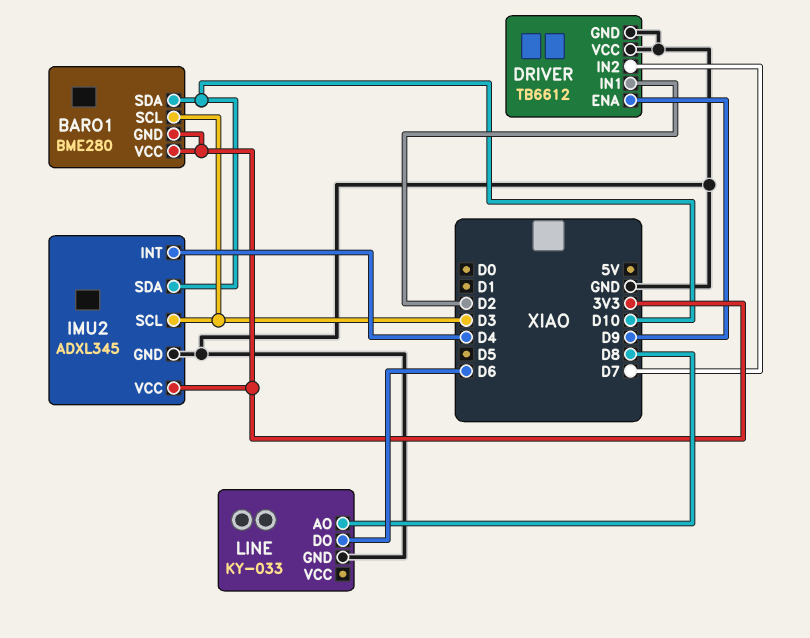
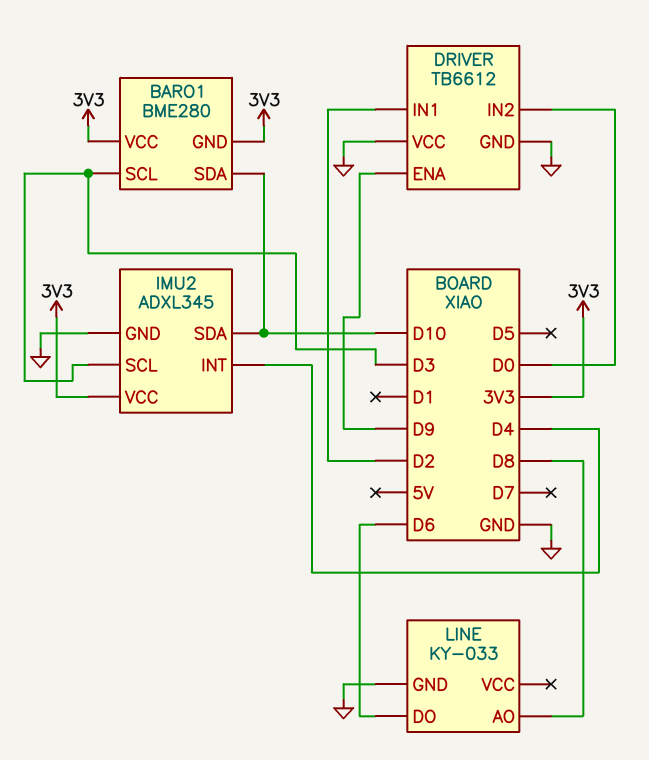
DRIVER pin IN2: D7 -> D0

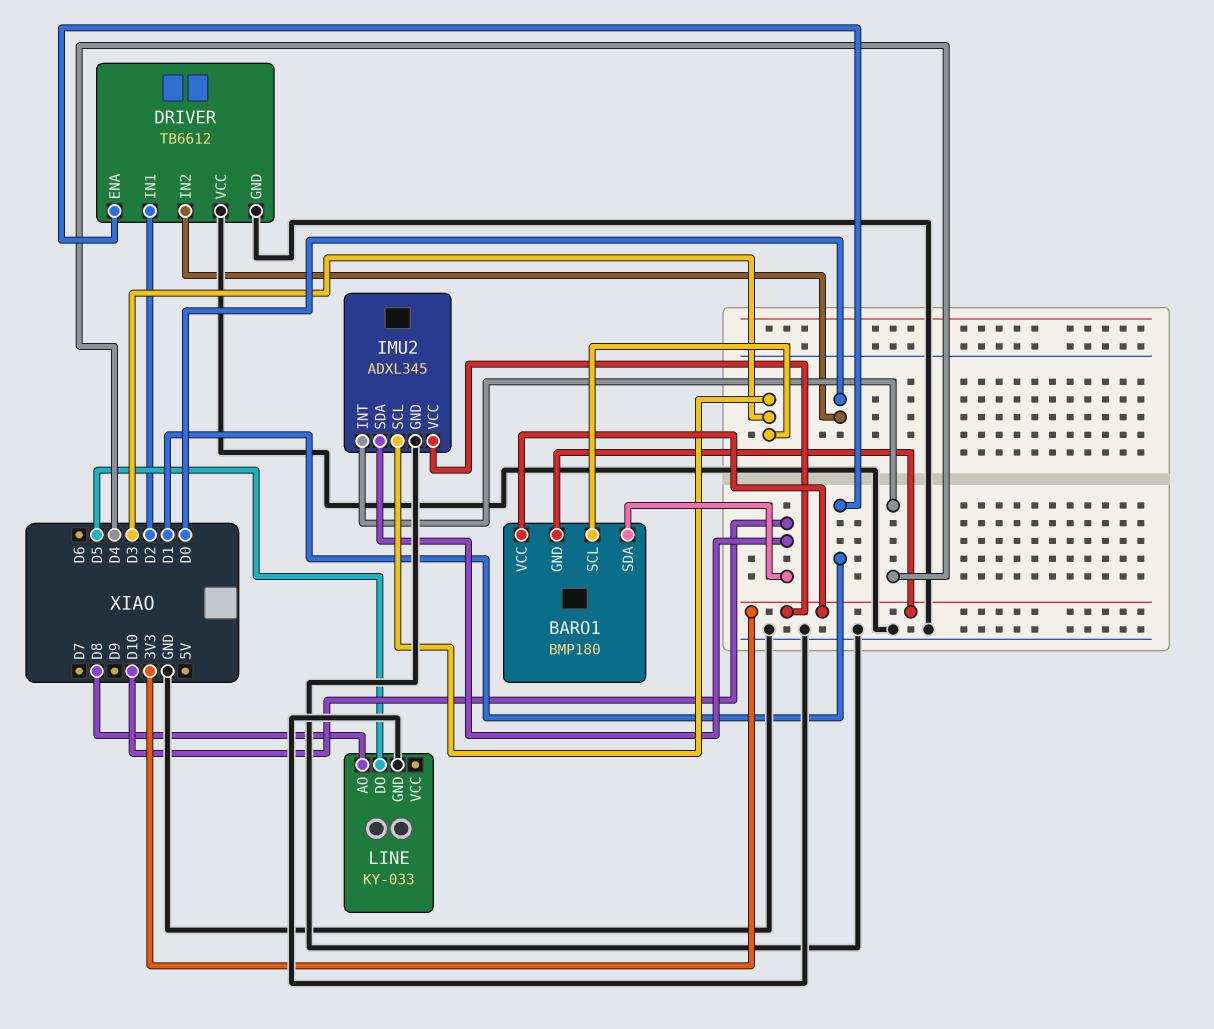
BARO1: BME280 -> BMP180
DRIVER pin ENA: D9 -> D1
LINE pin DO: D6 -> D5

